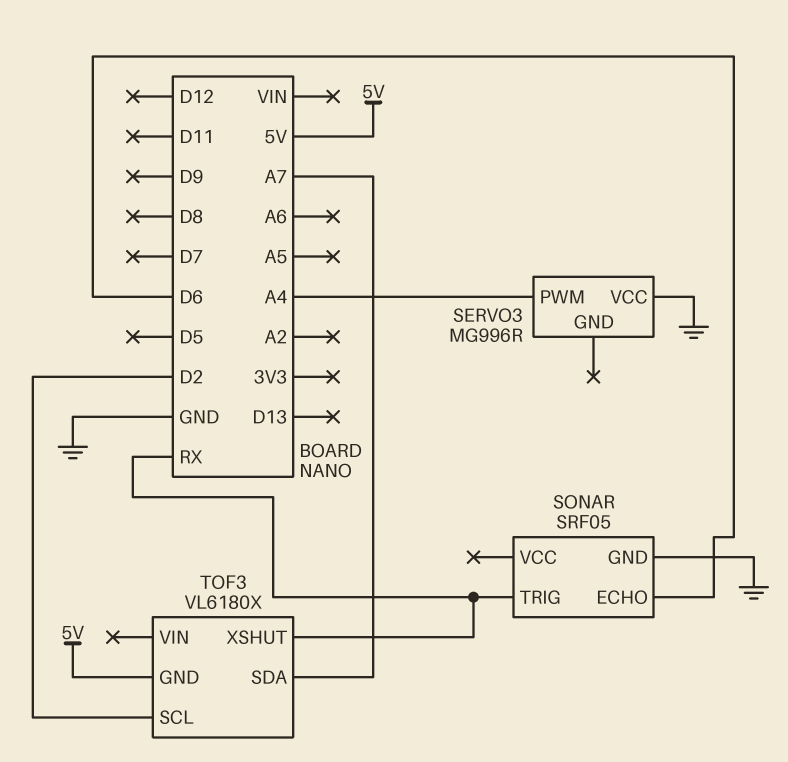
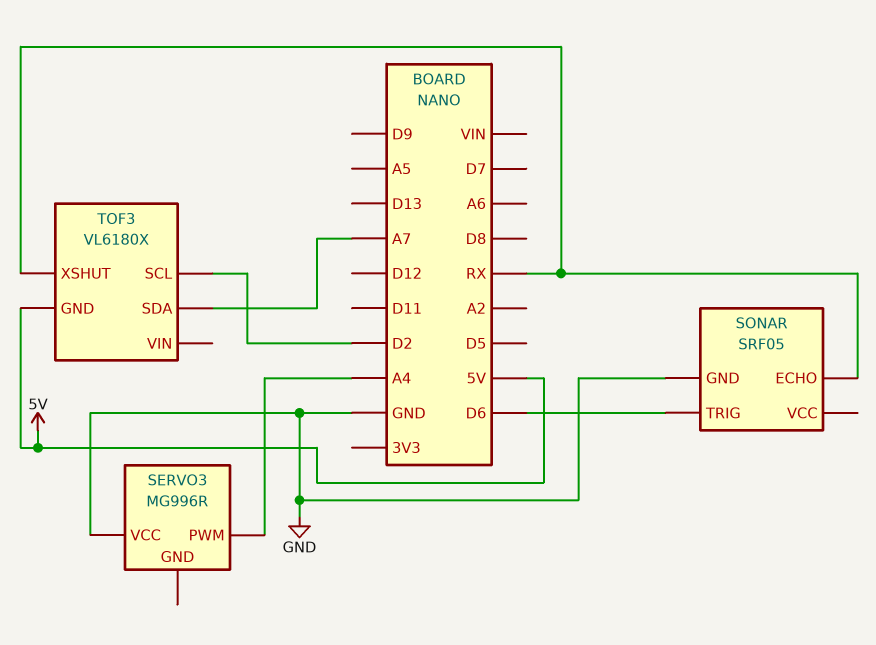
SONAR pin ECHO: D6 -> RX
SONAR pin TRIG: RX -> D6

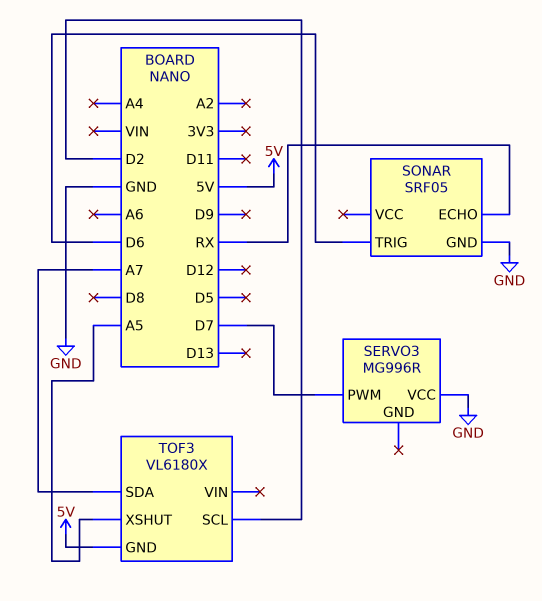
SERVO3 pin PWM: A4 -> D7
TOF3 pin XSHUT: RX -> A5

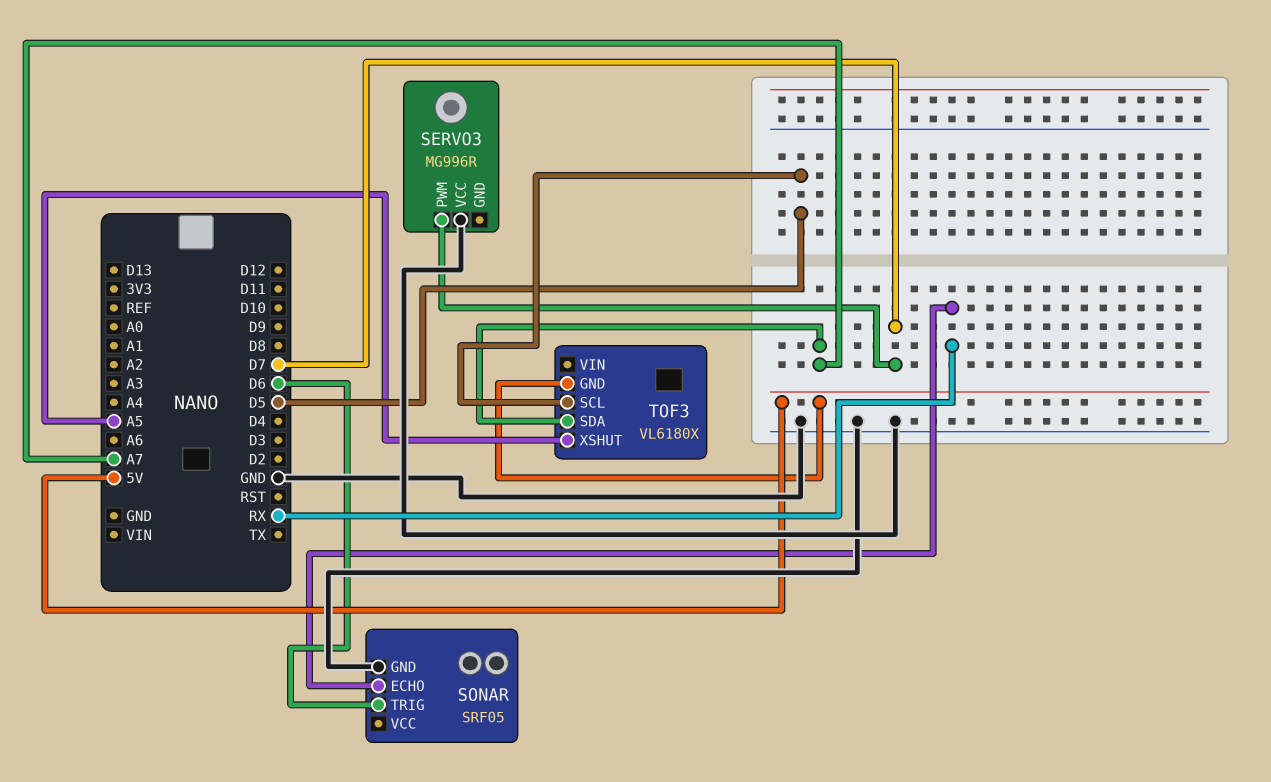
TOF3 pin SCL: D2 -> D5

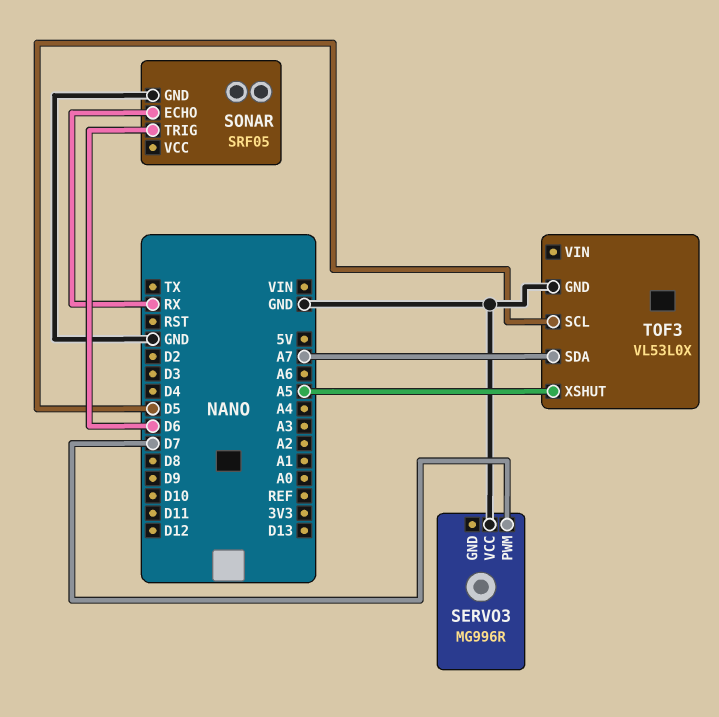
TOF3: VL6180X -> VL53L0X
TOF3 pin GND: 5V -> GND

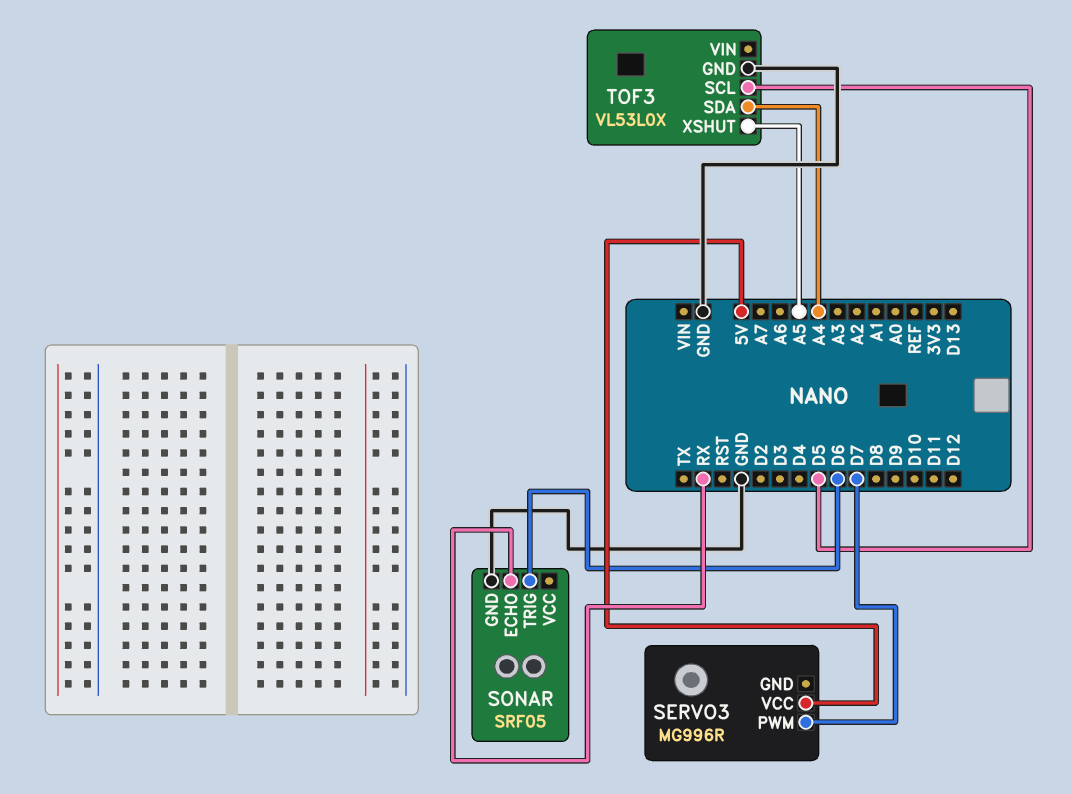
SERVO3 pin VCC: GND -> 5V
TOF3 pin SDA: A7 -> A4

